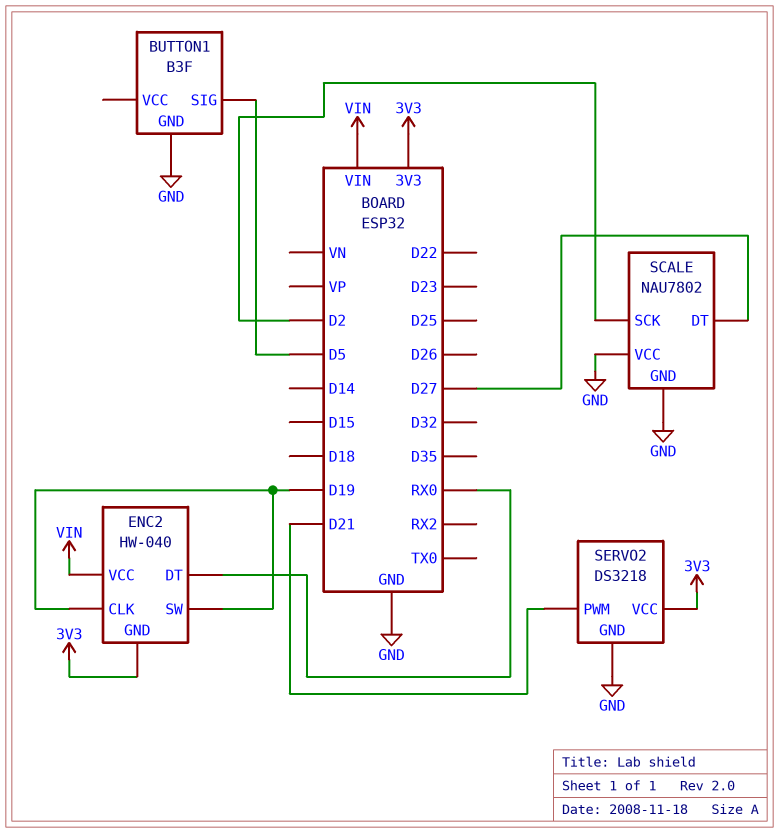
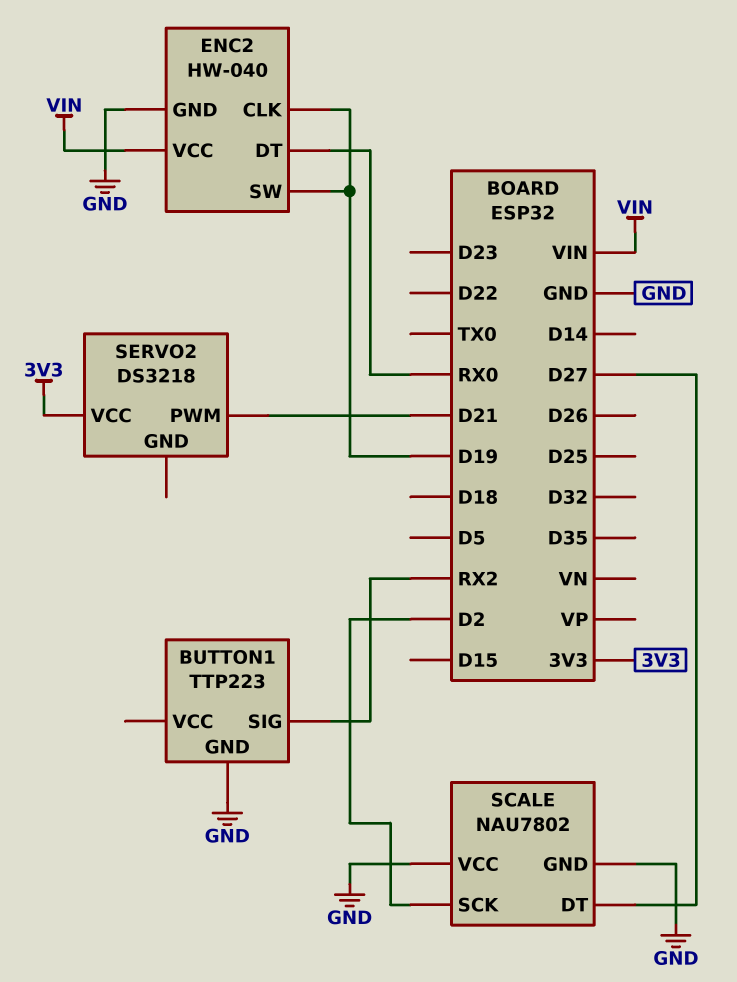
BUTTON1: B3F -> TTP223
BUTTON1 pin SIG: D5 -> RX2
ENC2 pin GND: 3V3 -> GND
SERVO2 pin GND: GND -> none

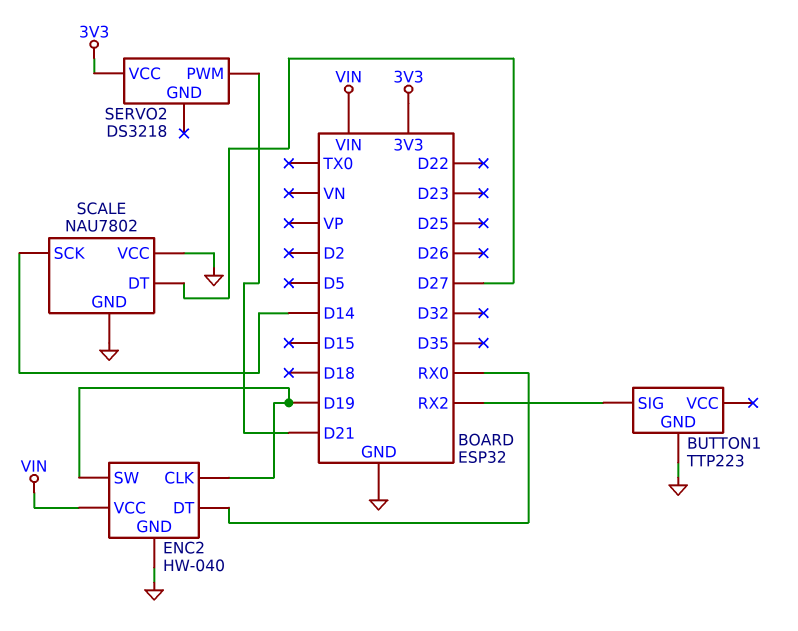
SCALE pin SCK: D2 -> D14

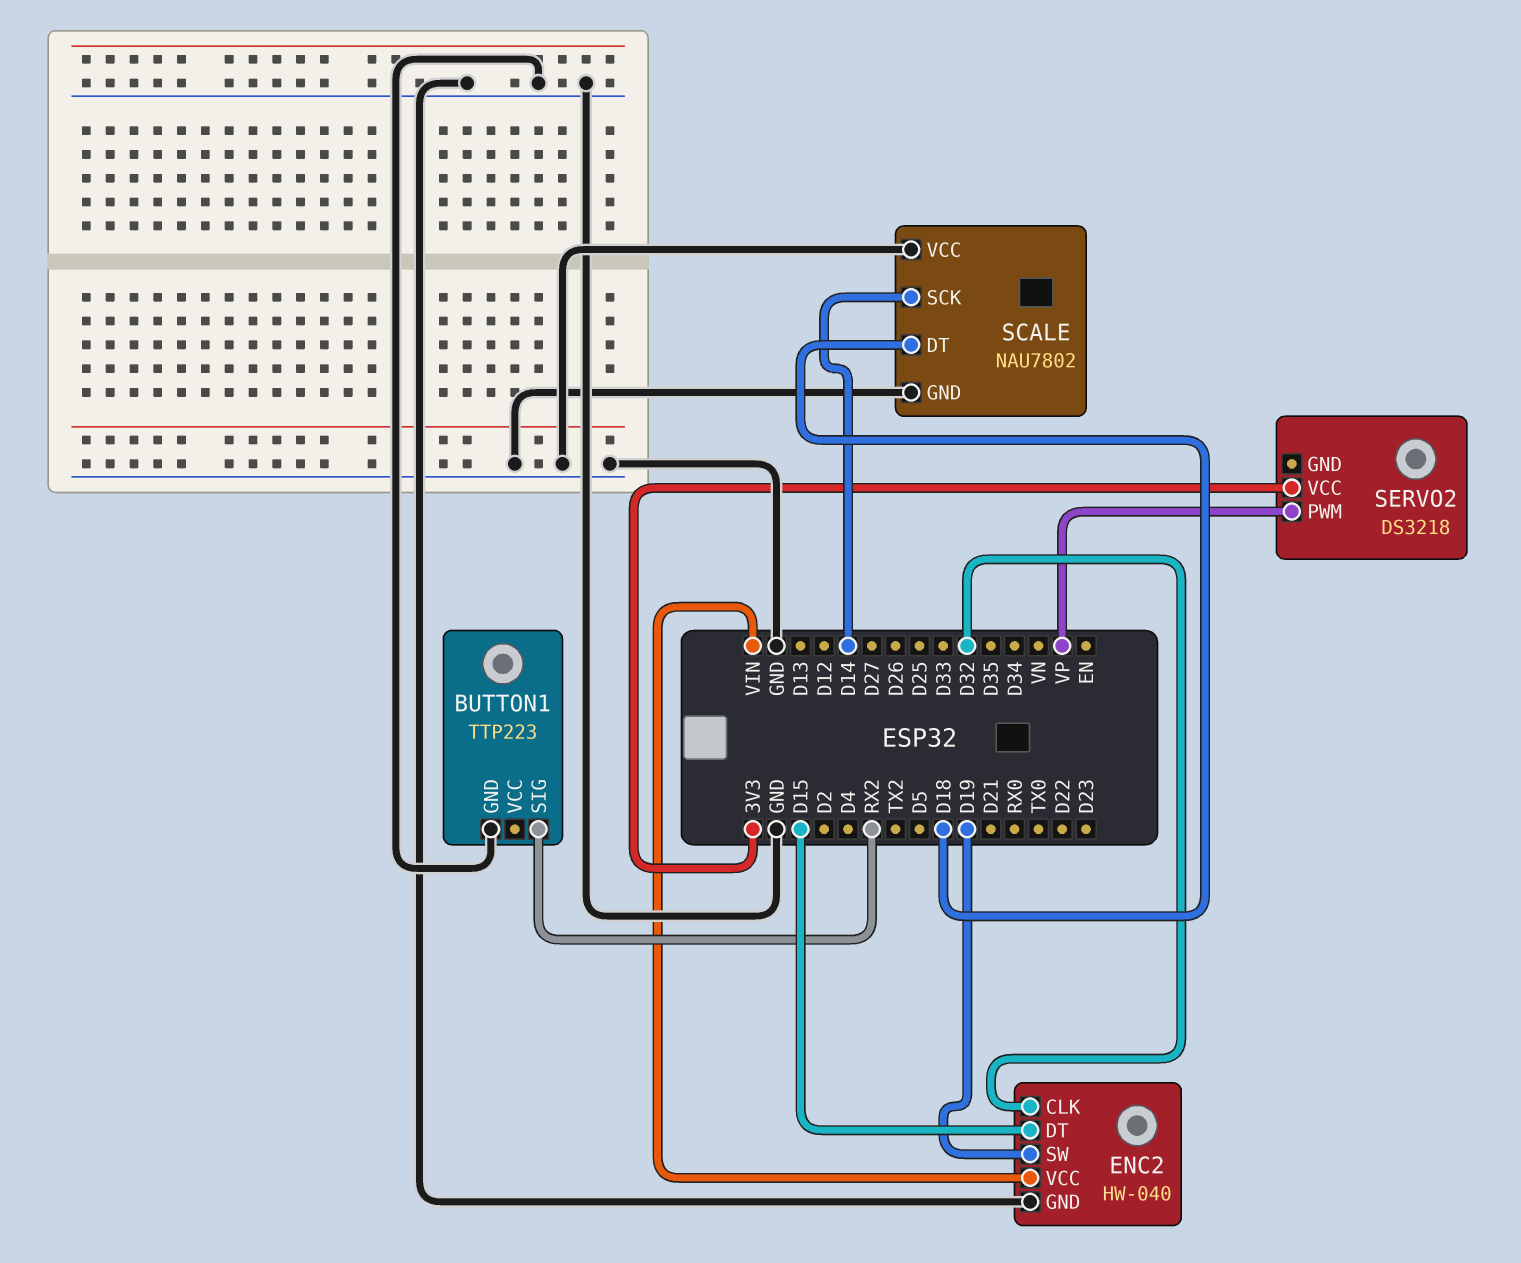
ENC2 pin CLK: D19 -> D32
ENC2 pin DT: RX0 -> D15
SCALE pin DT: D27 -> D18
SERVO2 pin PWM: D21 -> VP

